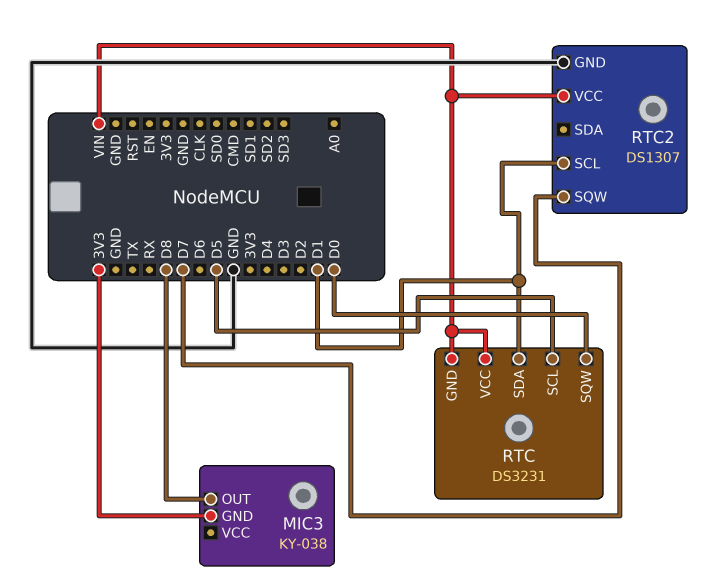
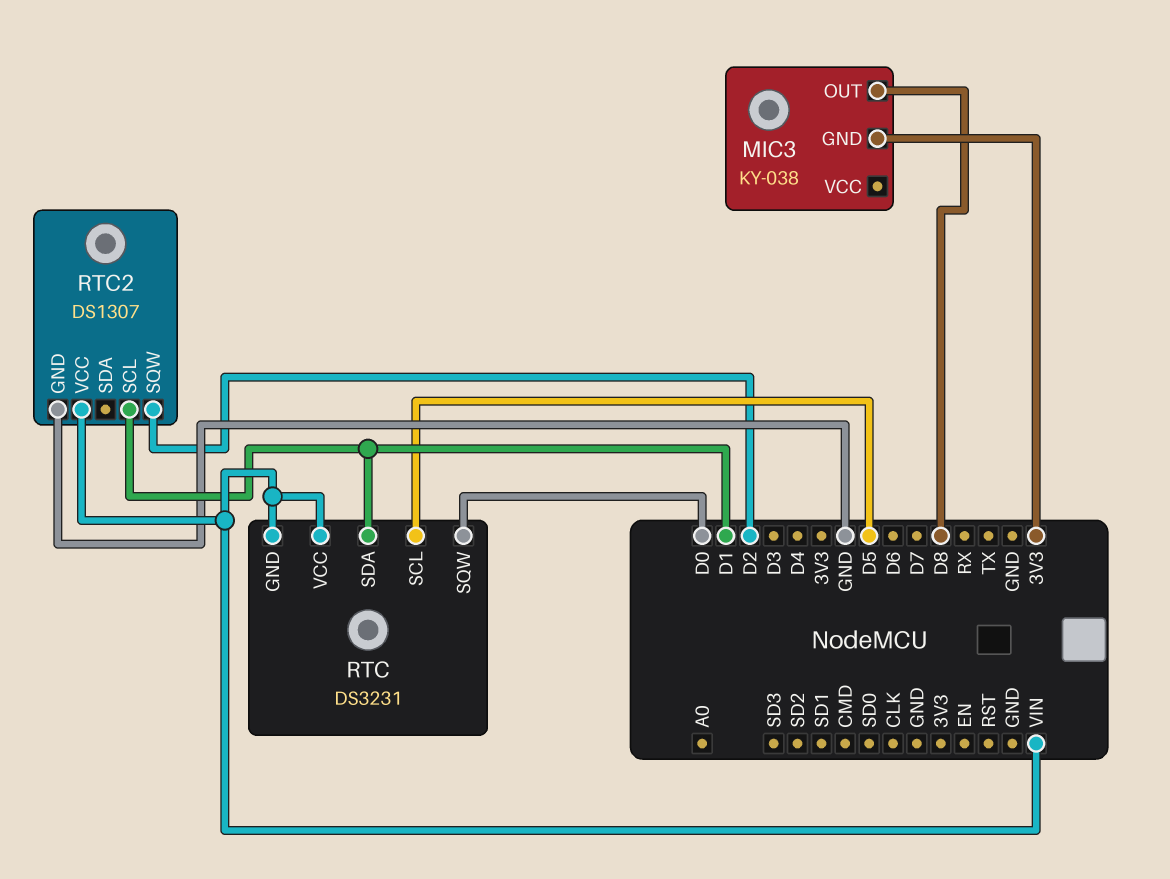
RTC2 pin SQW: D7 -> D2

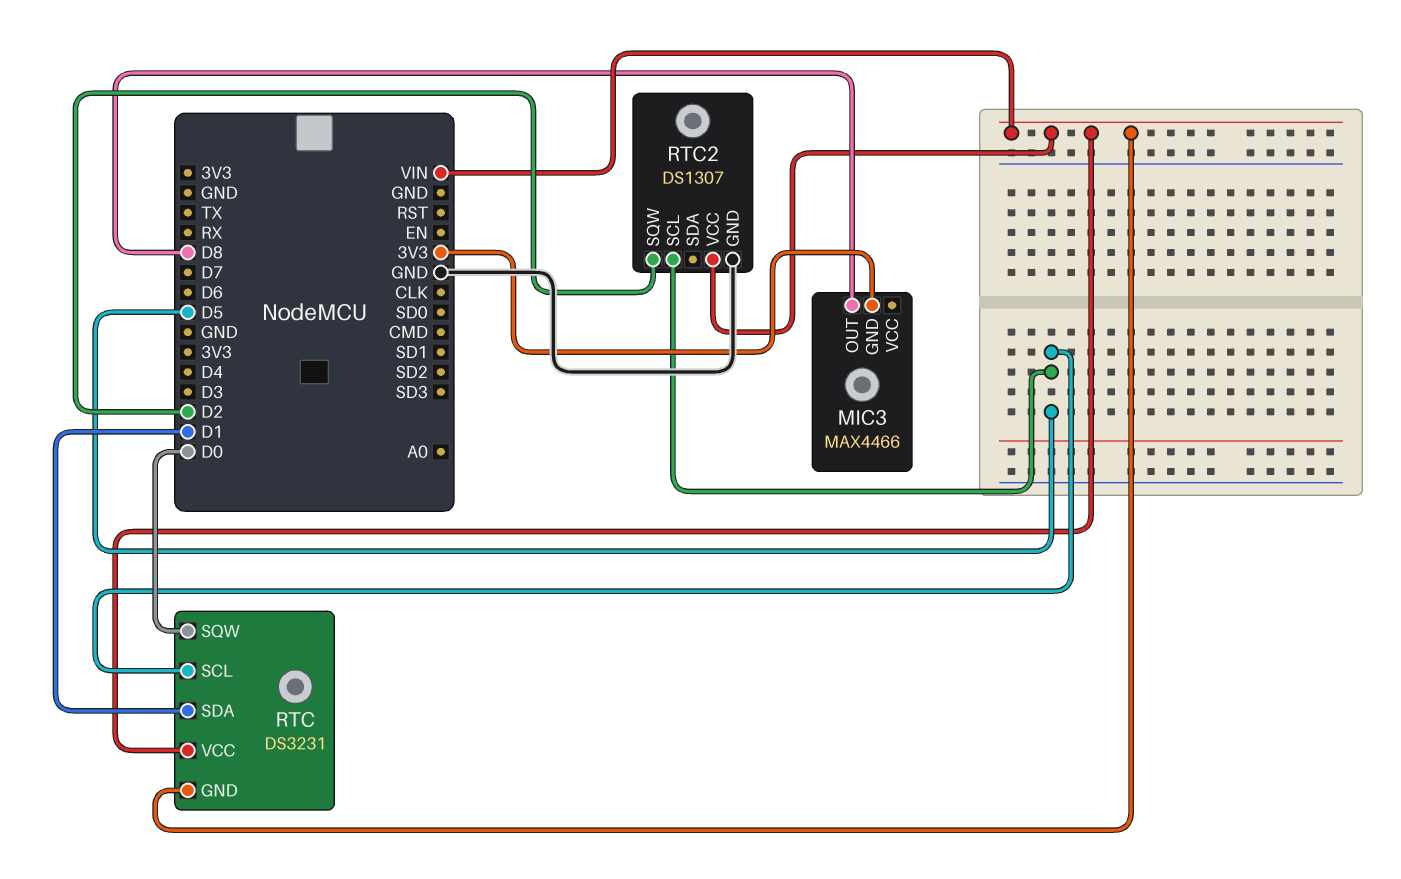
MIC3: KY-038 -> MAX4466
RTC2 pin SCL: D1 -> D5

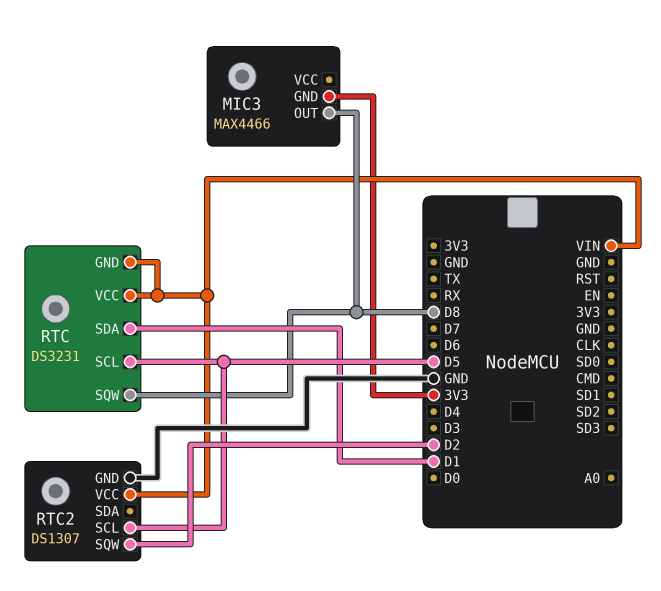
RTC pin SQW: D0 -> D8

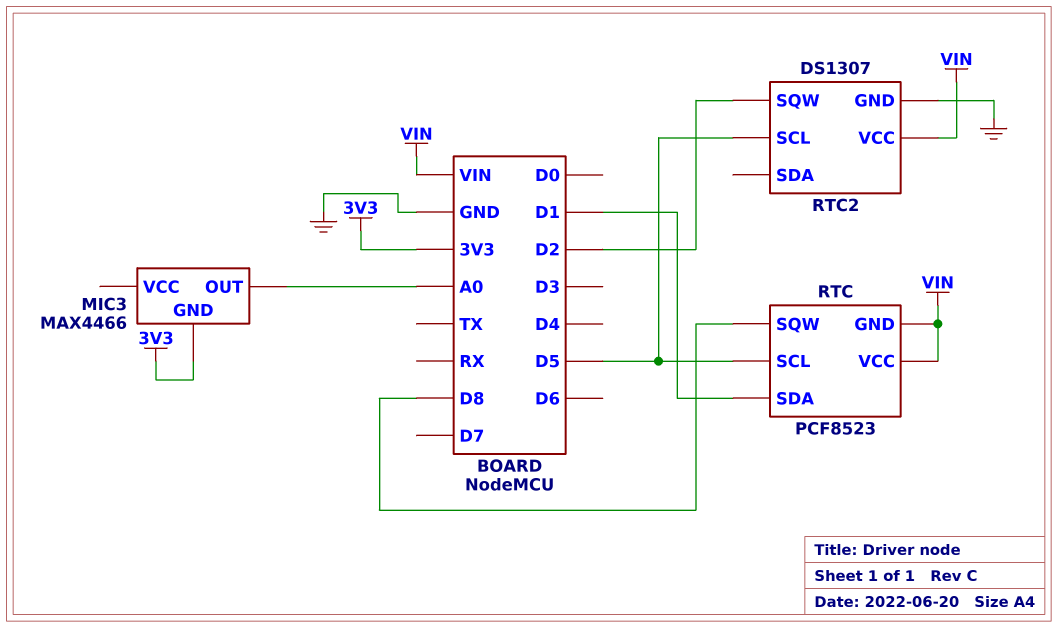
MIC3 pin OUT: D8 -> A0
RTC: DS3231 -> PCF8523

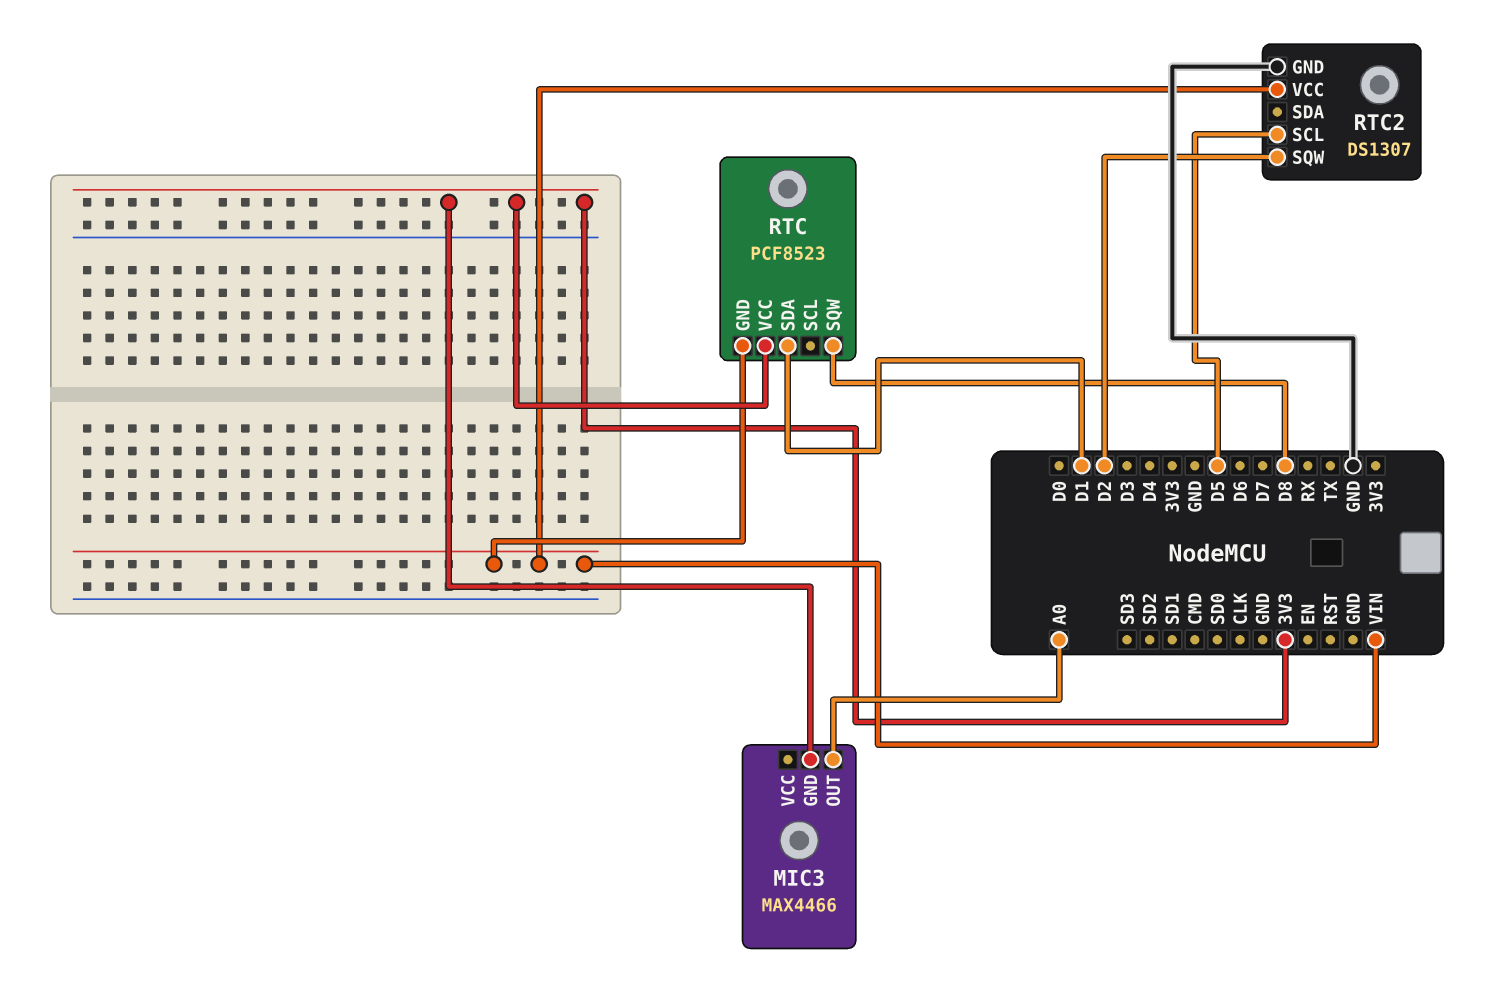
RTC pin SCL: D5 -> none
RTC pin VCC: VIN -> 3V3

